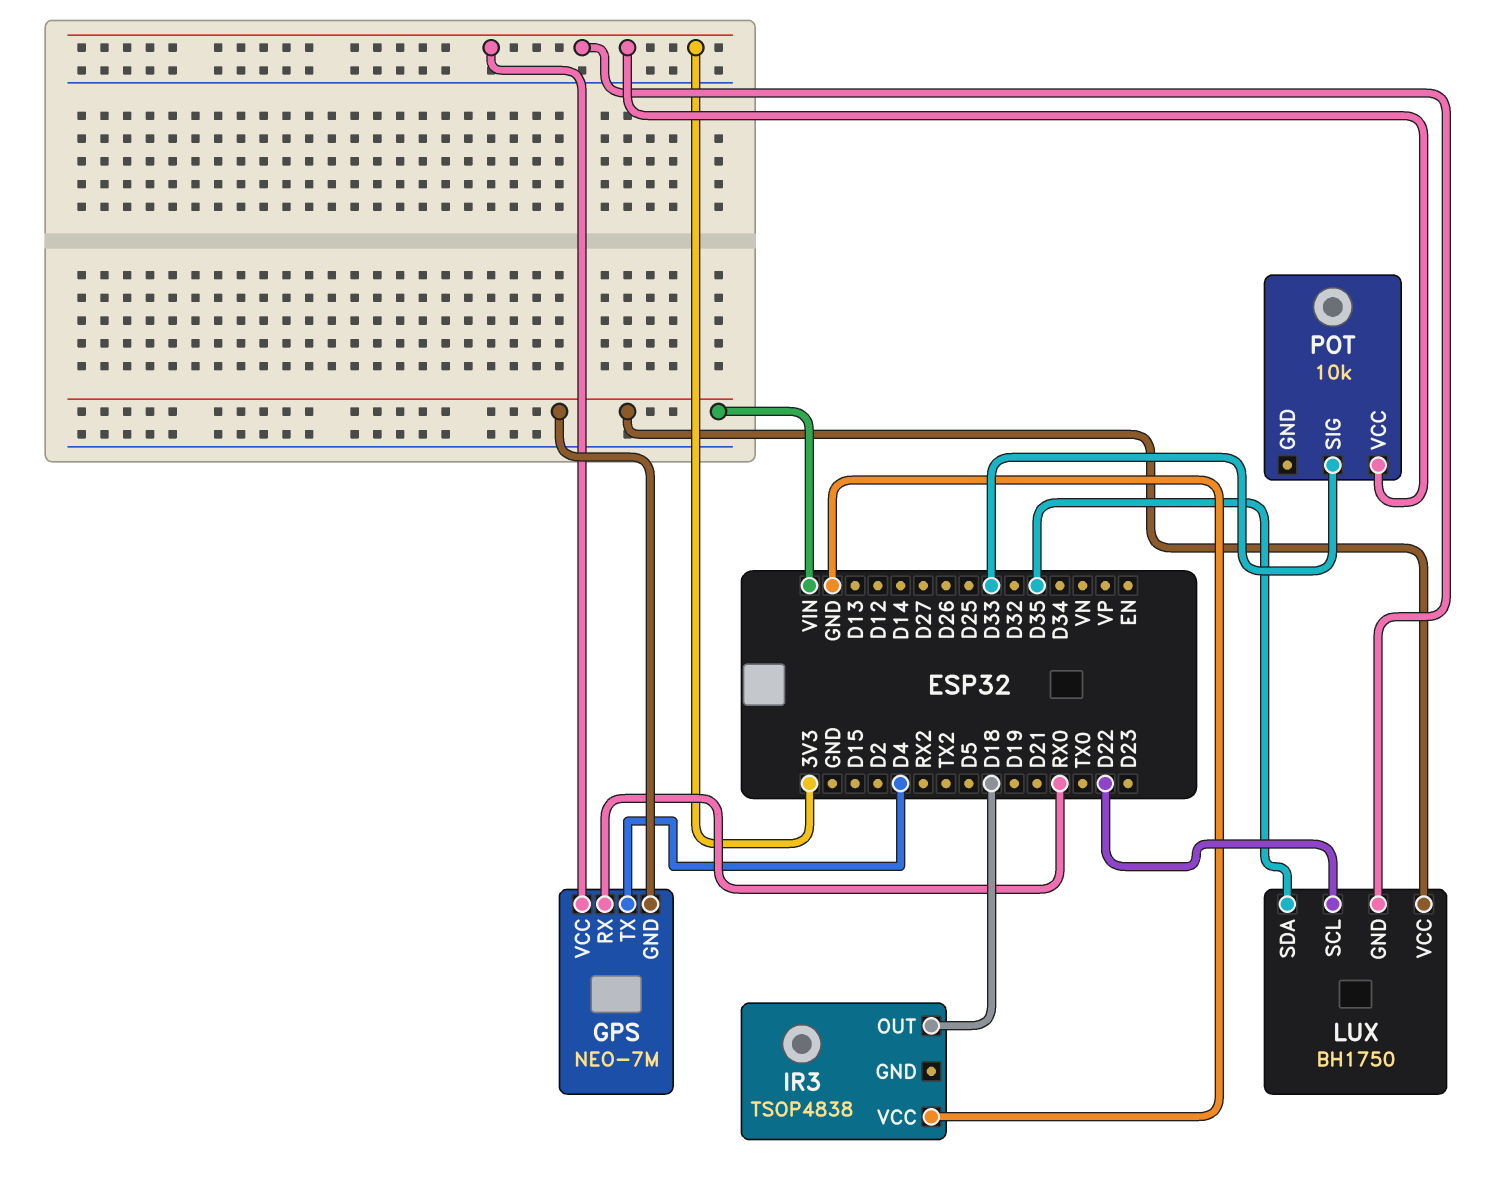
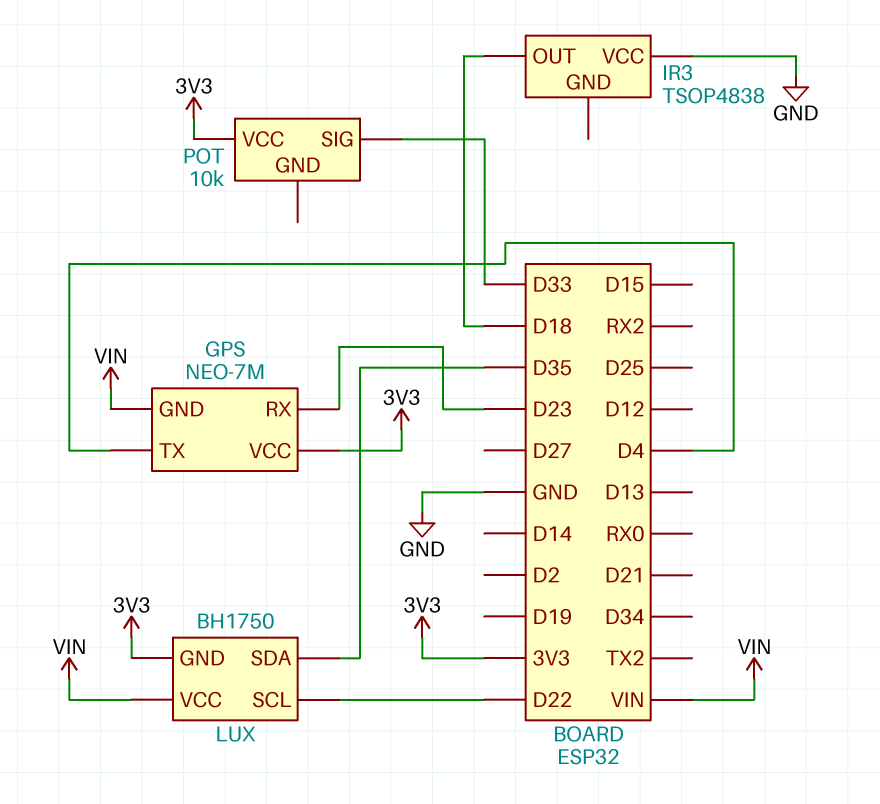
GPS pin RX: RX0 -> D23

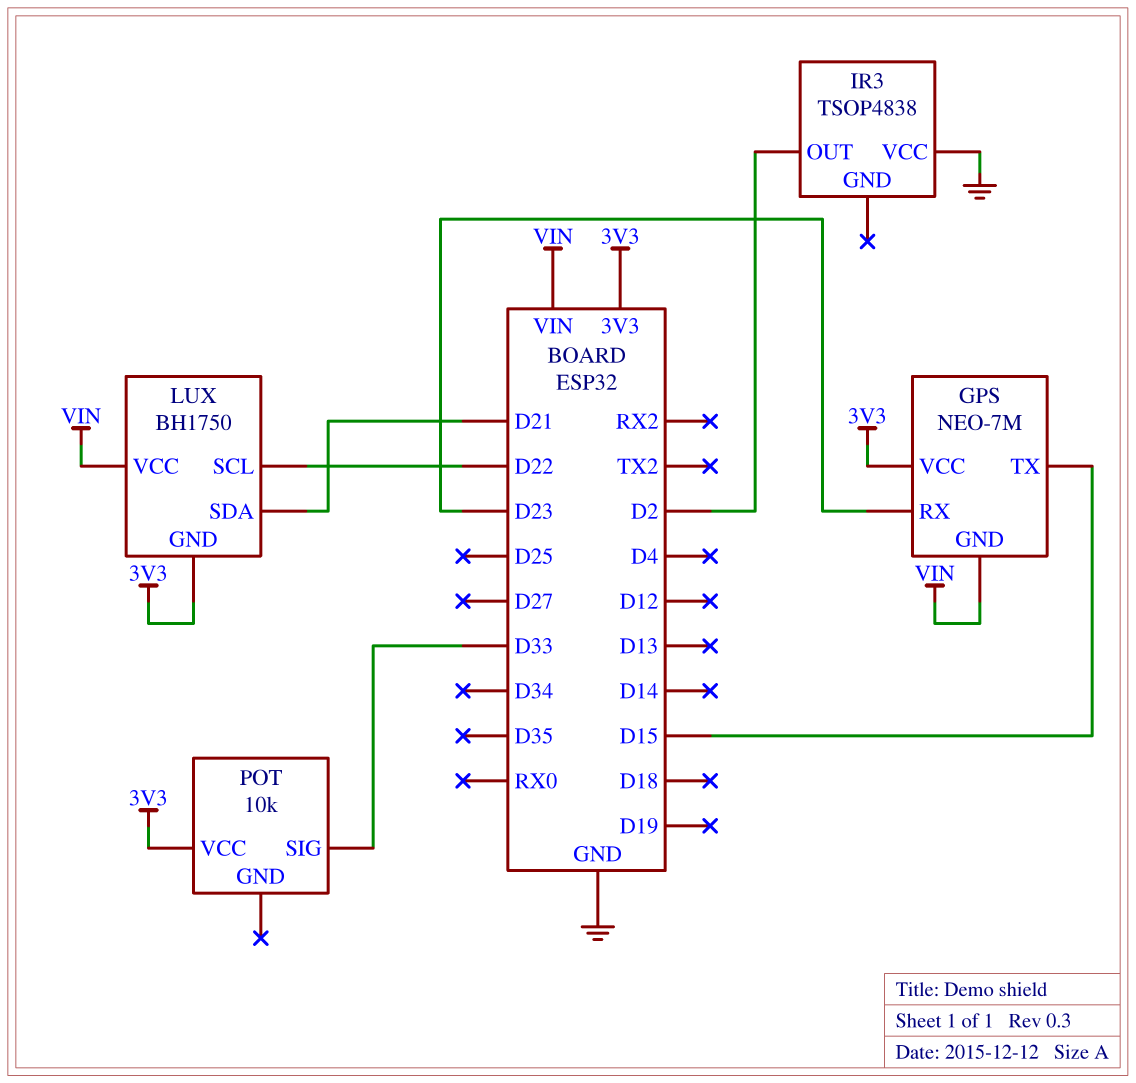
GPS pin TX: D4 -> D15
IR3 pin OUT: D18 -> D2
LUX pin SDA: D35 -> D21

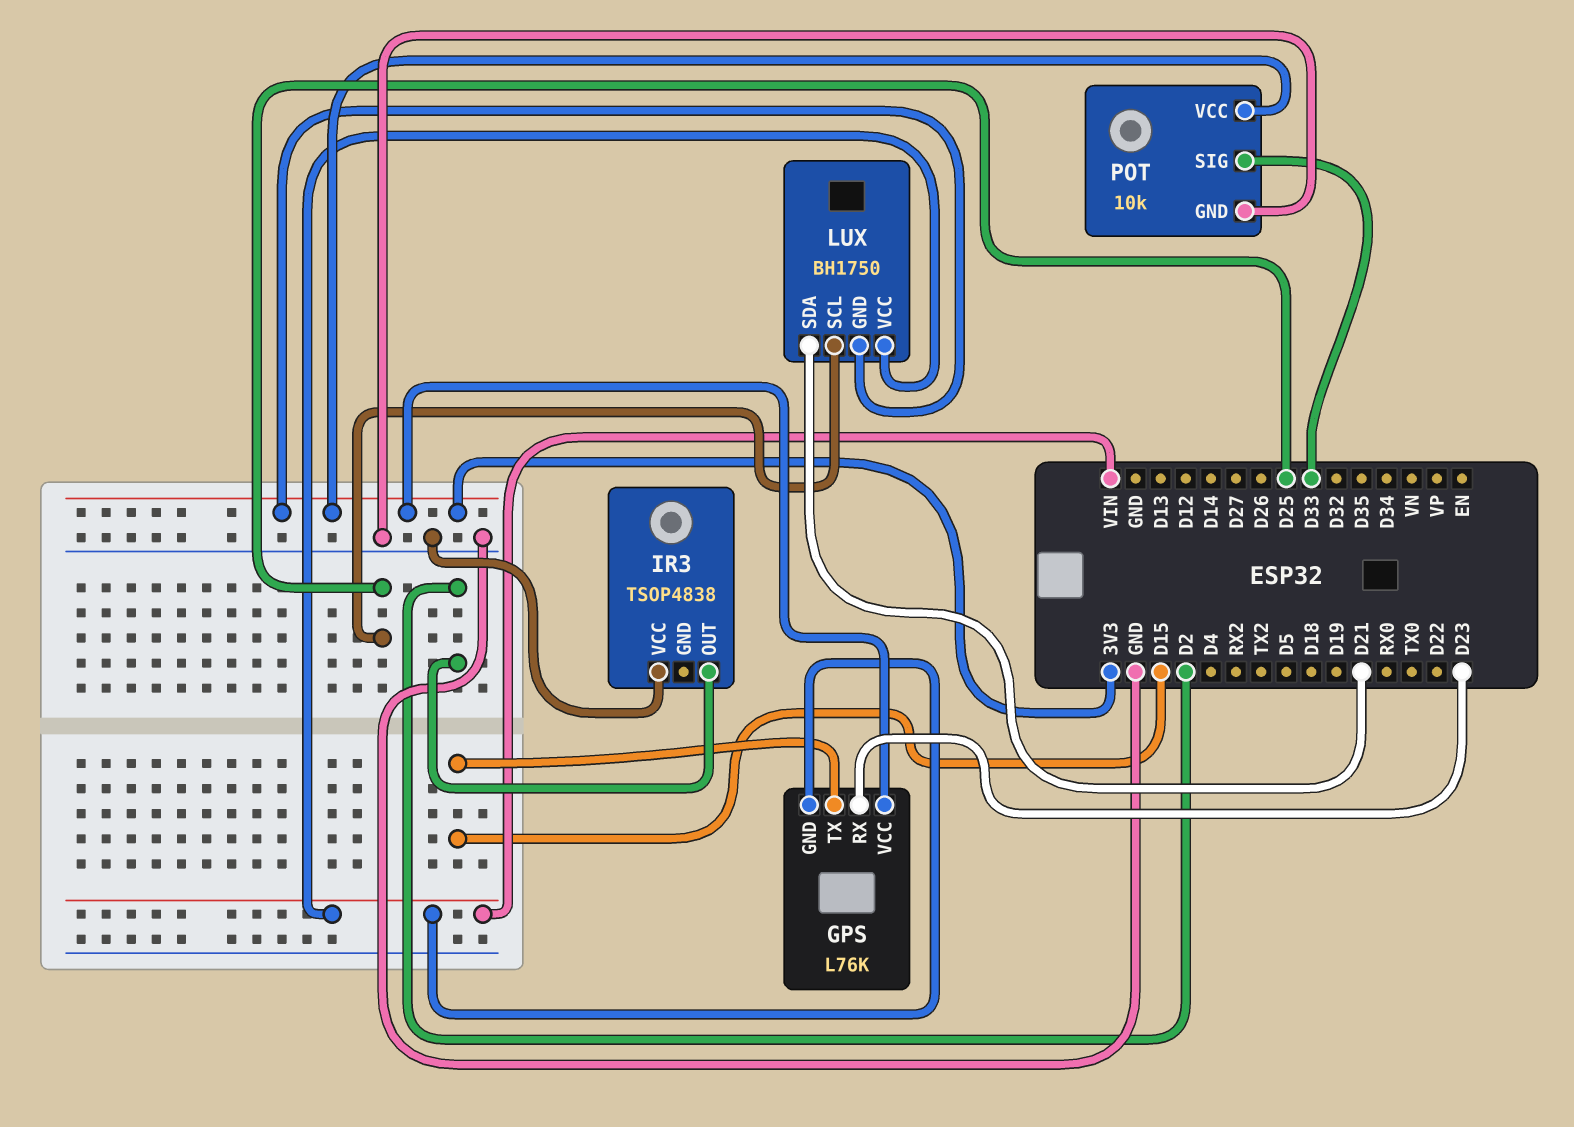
GPS: NEO-7M -> L76K
LUX pin SCL: D22 -> D25
POT pin GND: none -> GND

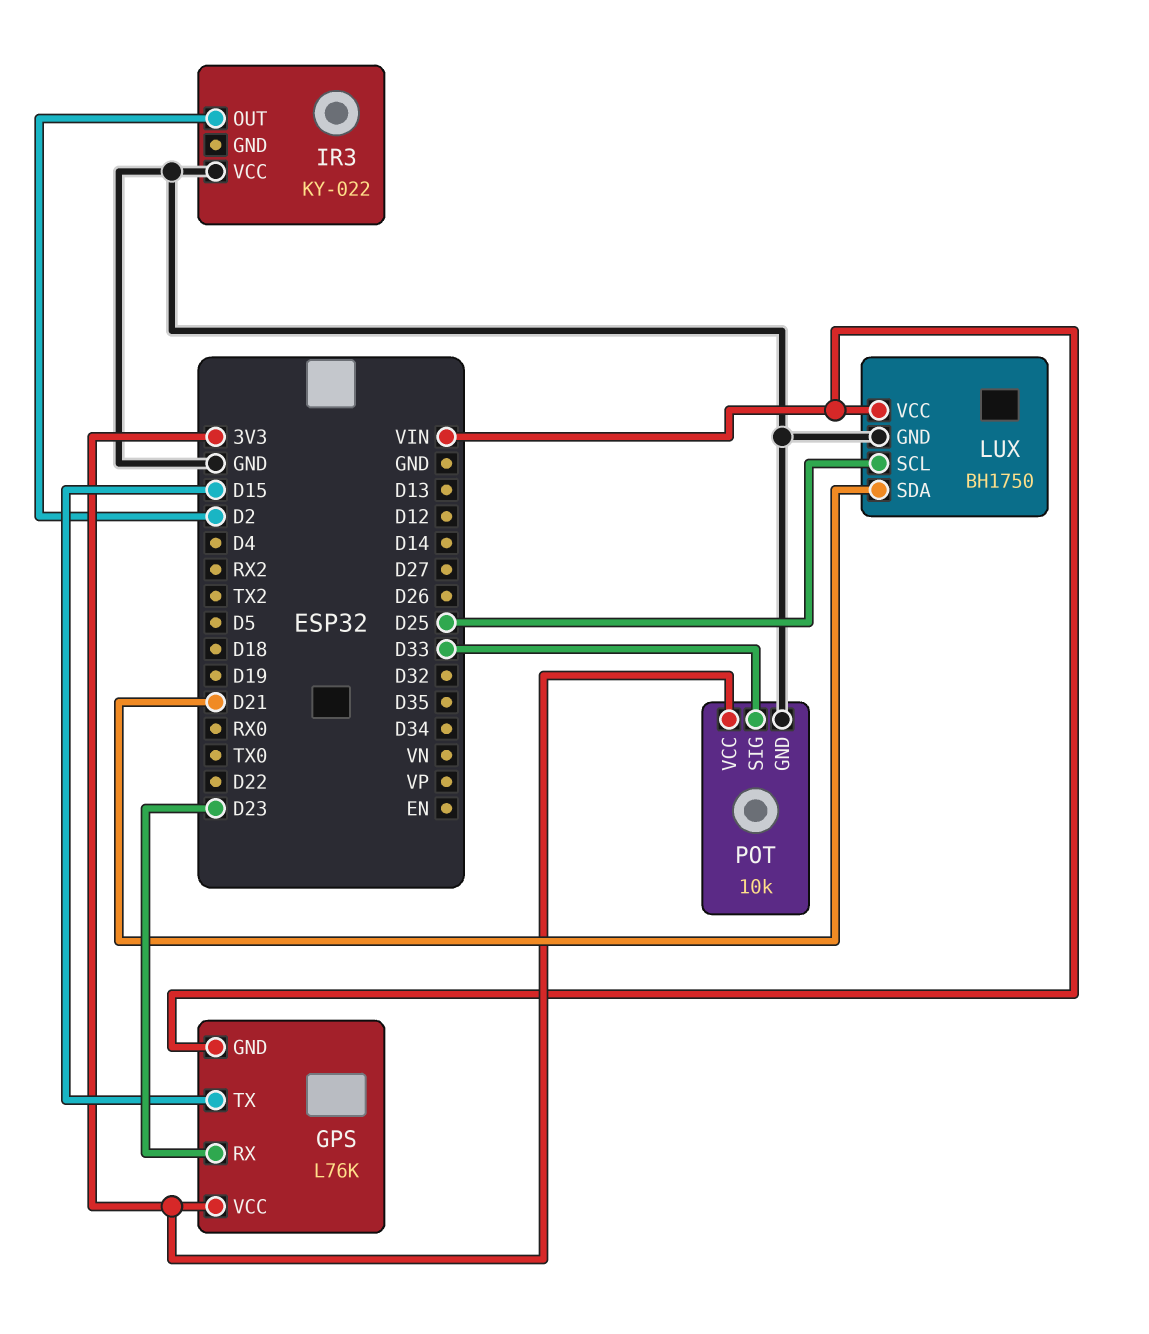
IR3: TSOP4838 -> KY-022
LUX pin GND: 3V3 -> GND

